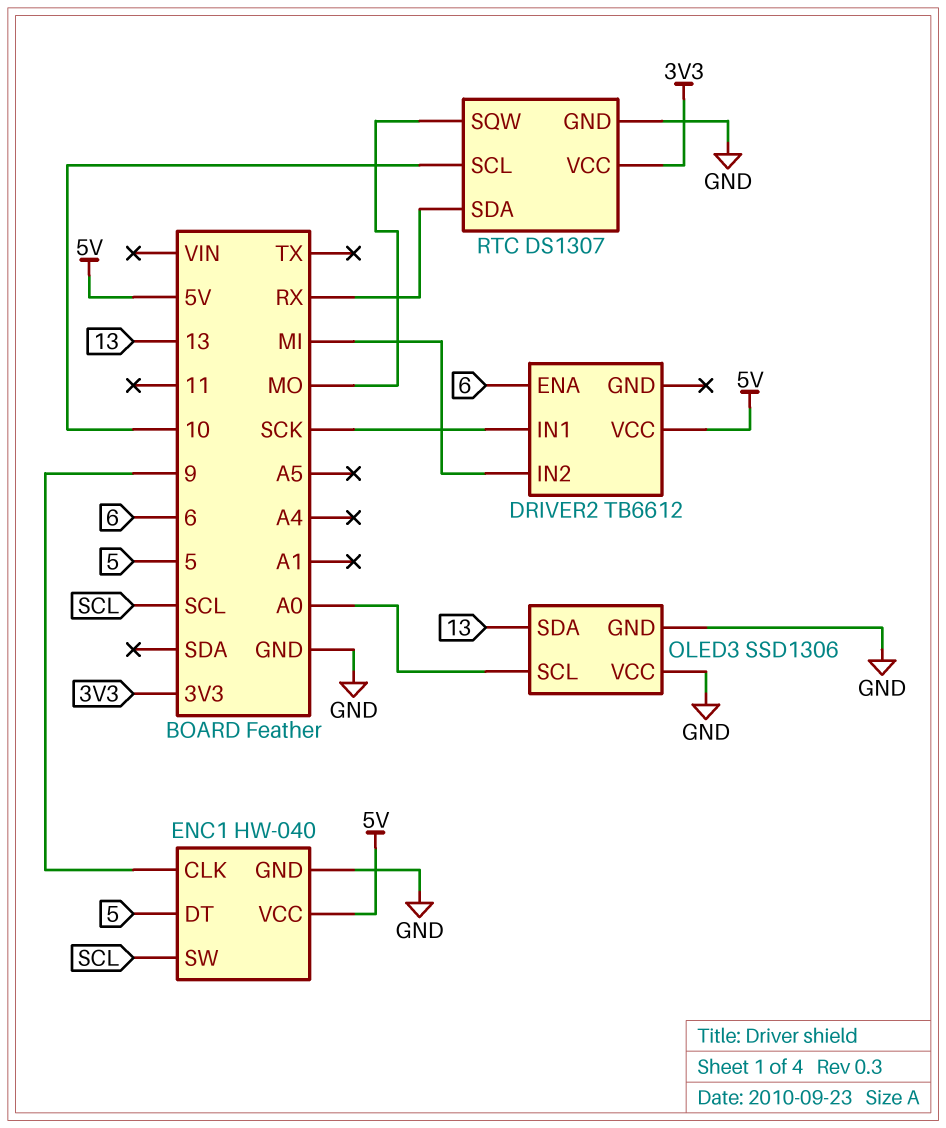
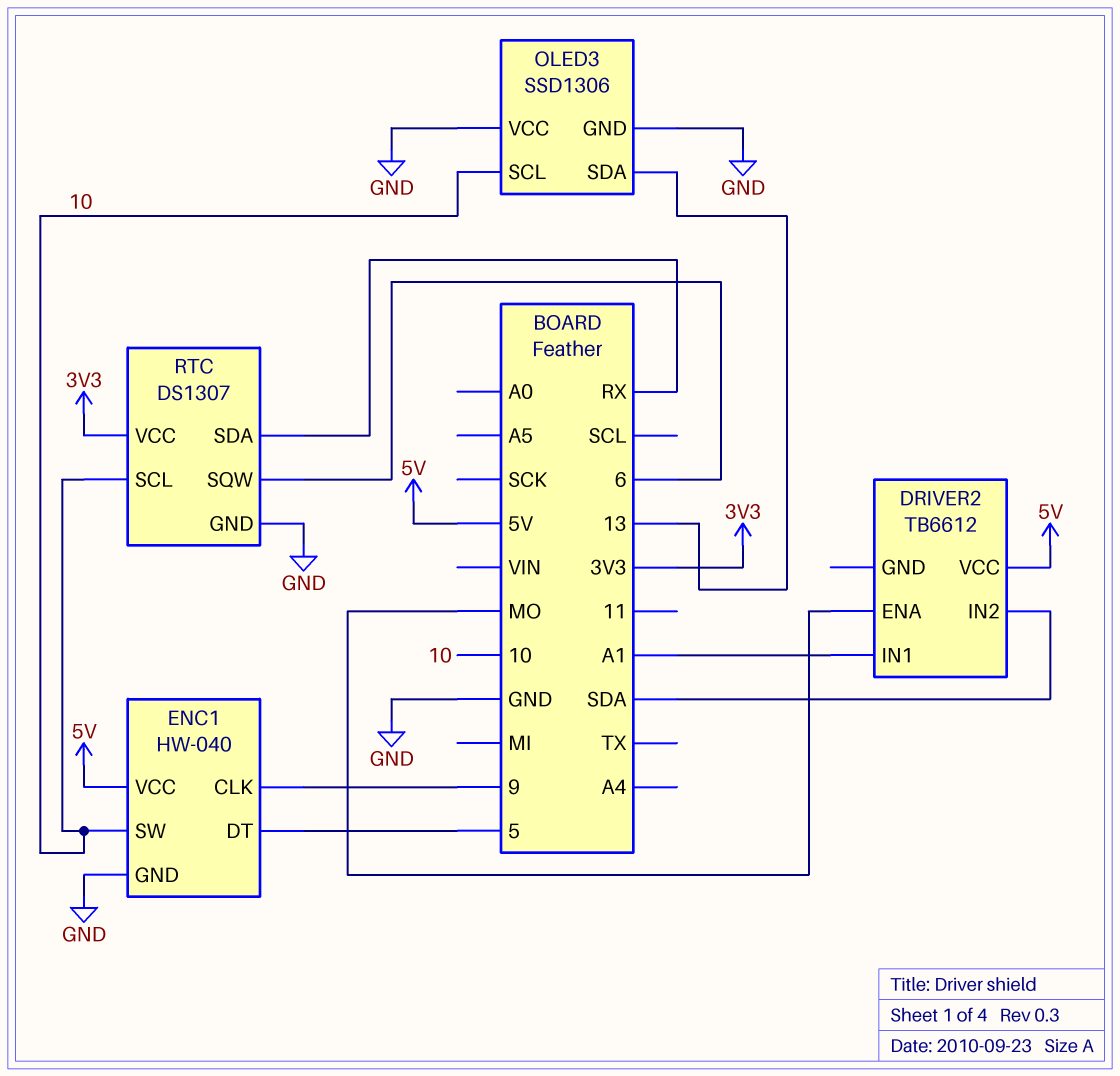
DRIVER2 pin ENA: 6 -> MO
DRIVER2 pin IN1: SCK -> A1
DRIVER2 pin IN2: MI -> SDA
ENC1 pin SW: SCL -> 10
OLED3 pin SCL: A0 -> 10
RTC pin SQW: MO -> 6

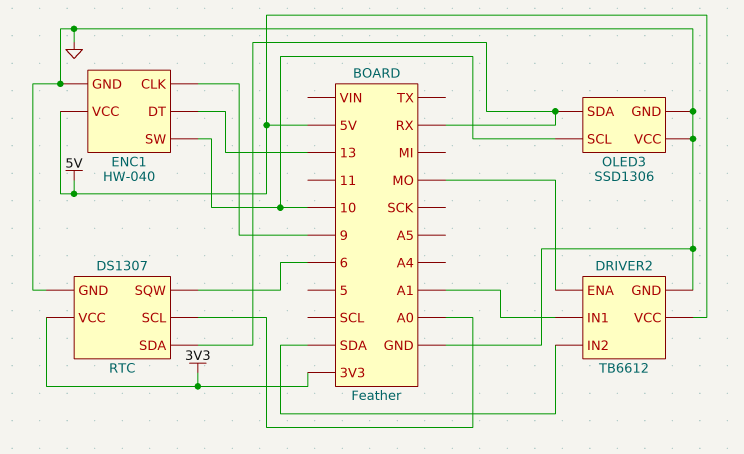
DRIVER2 pin GND: none -> GND
ENC1 pin DT: 5 -> 13
OLED3 pin SDA: 13 -> RX
RTC pin SCL: 10 -> A0

